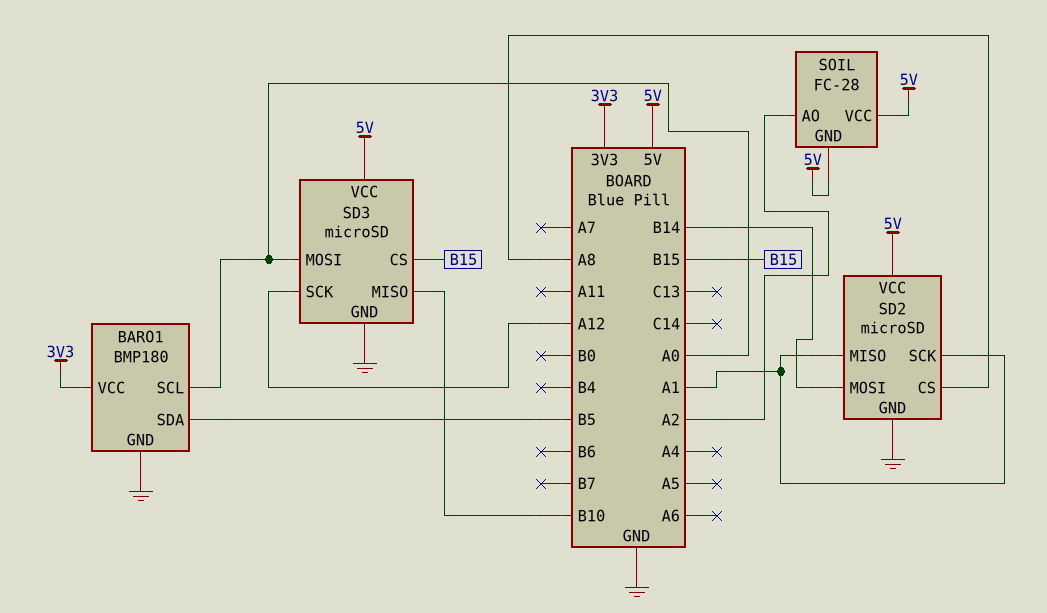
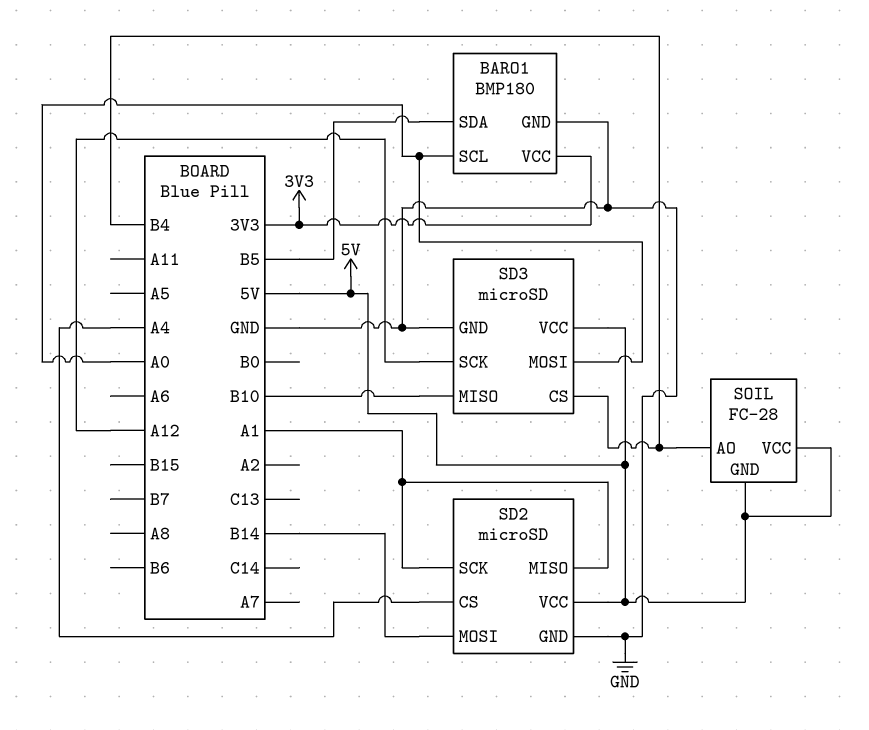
SD2 pin CS: A8 -> A4
SD3 pin CS: B15 -> B4
SOIL pin AO: A2 -> B4

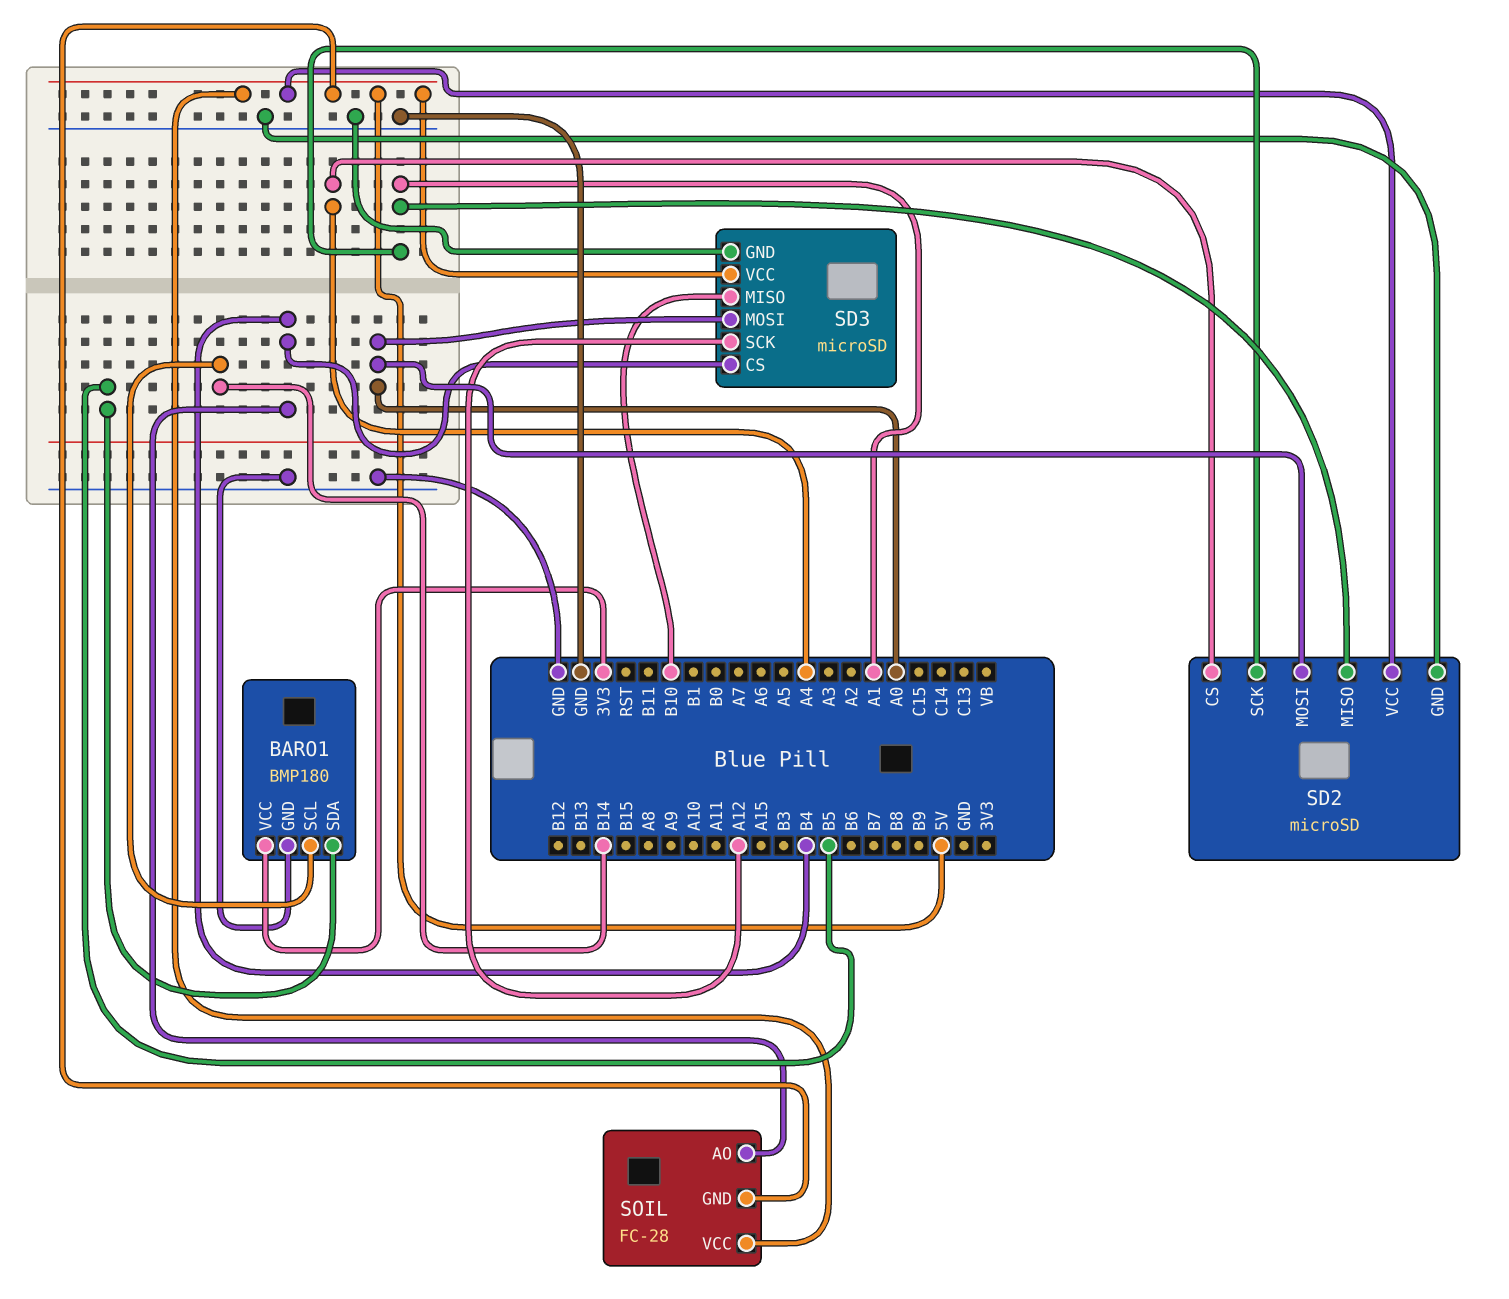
BARO1 pin SCL: A0 -> B14
SD2 pin MOSI: B14 -> A0

